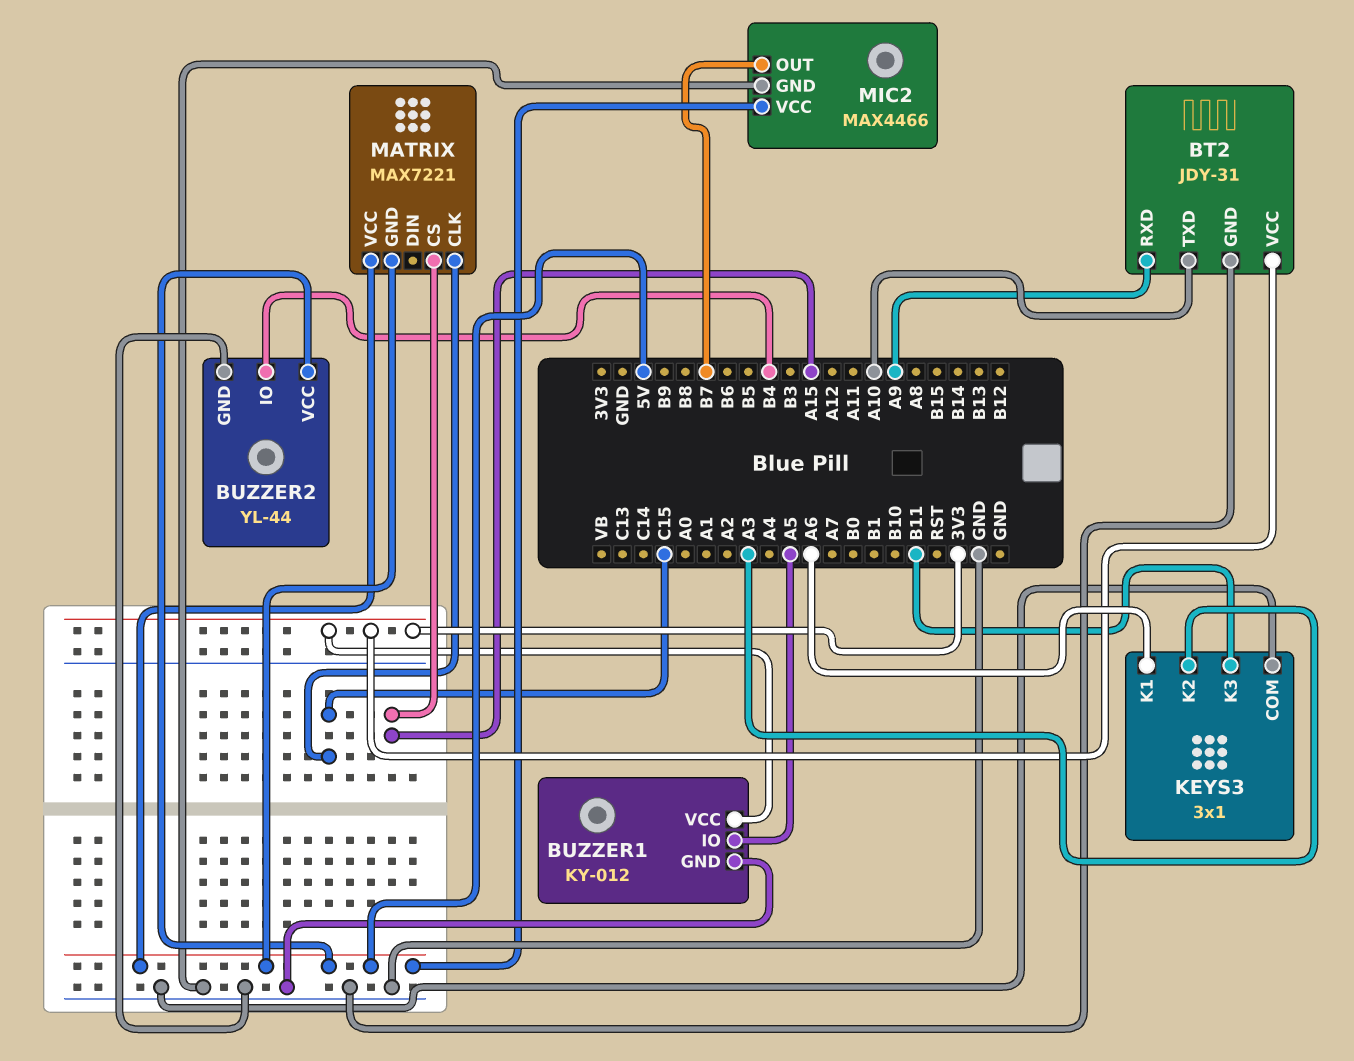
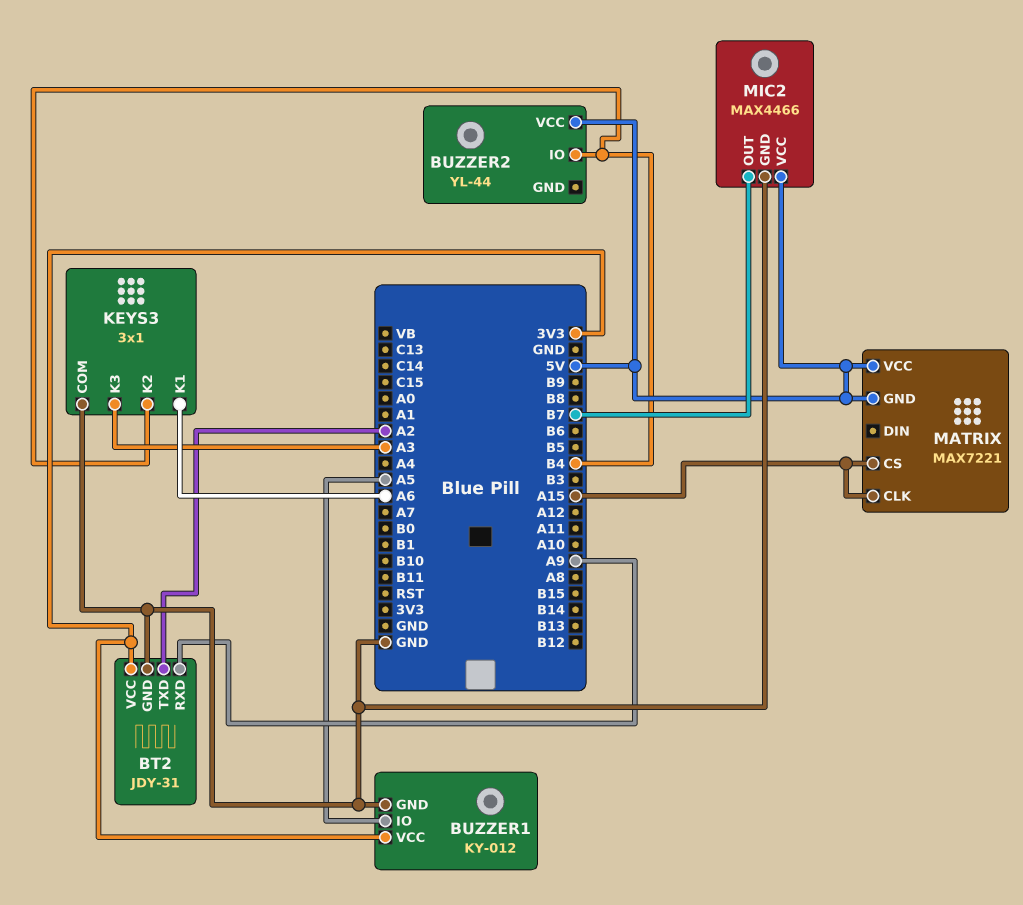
BT2 pin TXD: A10 -> A2
BUZZER2 pin GND: GND -> none
KEYS3 pin K2: A3 -> B4
KEYS3 pin K3: B11 -> A3
MATRIX pin CLK: C15 -> A15

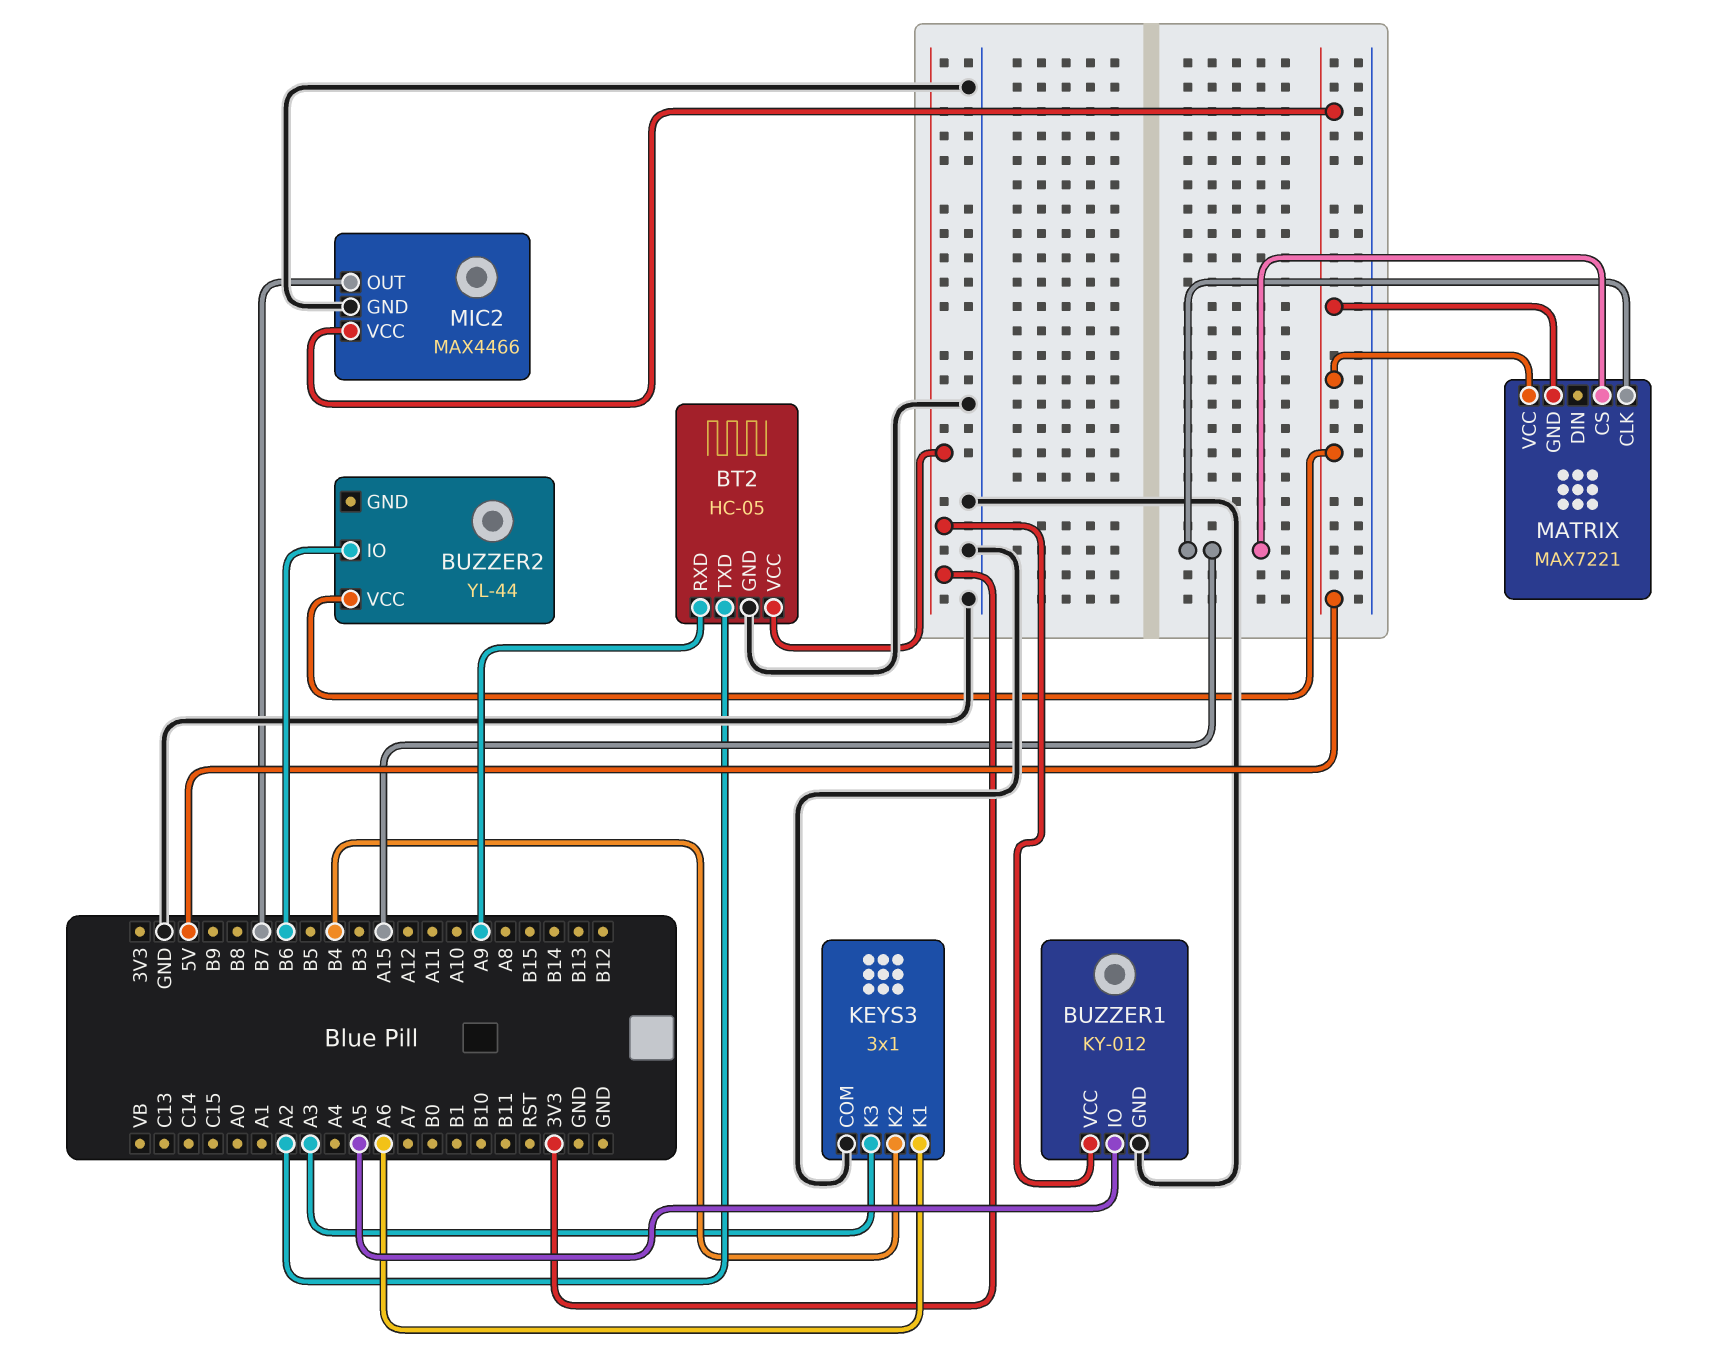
BT2: JDY-31 -> HC-05
BUZZER2 pin IO: B4 -> B6

